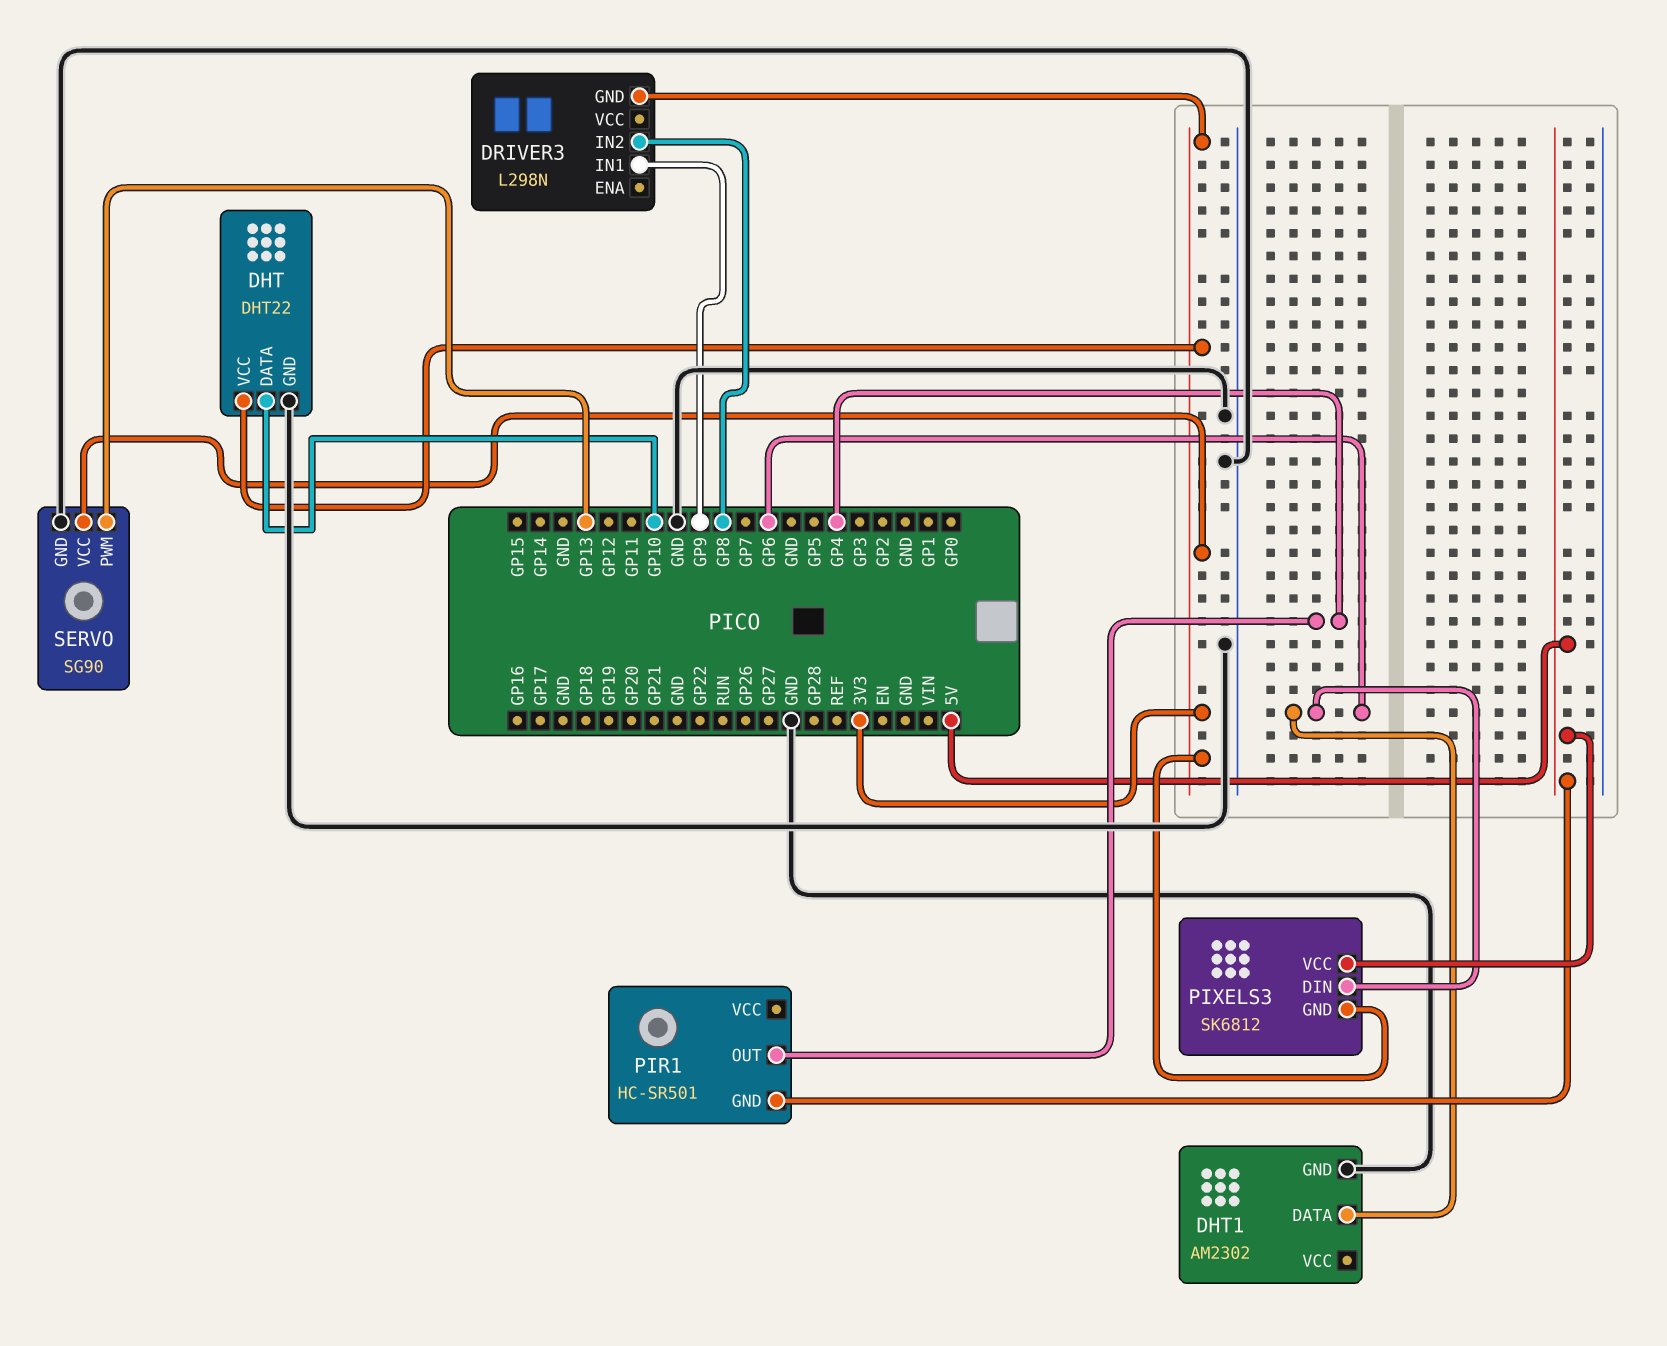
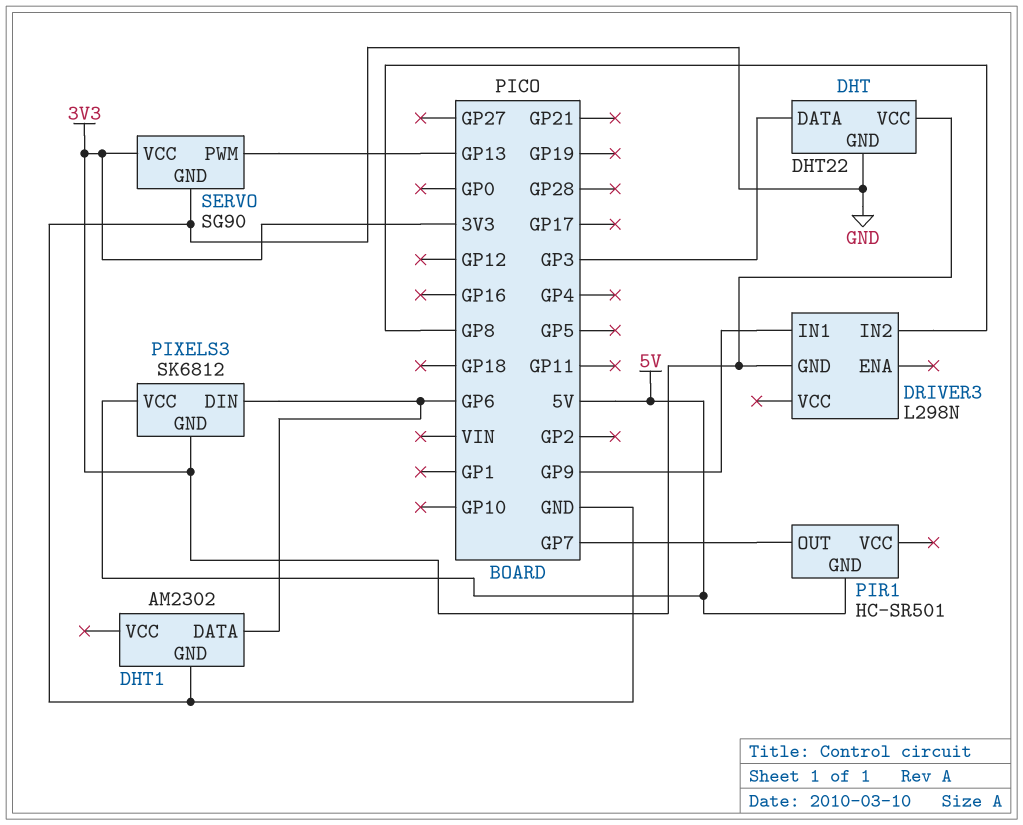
DHT pin DATA: GP10 -> GP3
PIR1 pin OUT: GP4 -> GP7

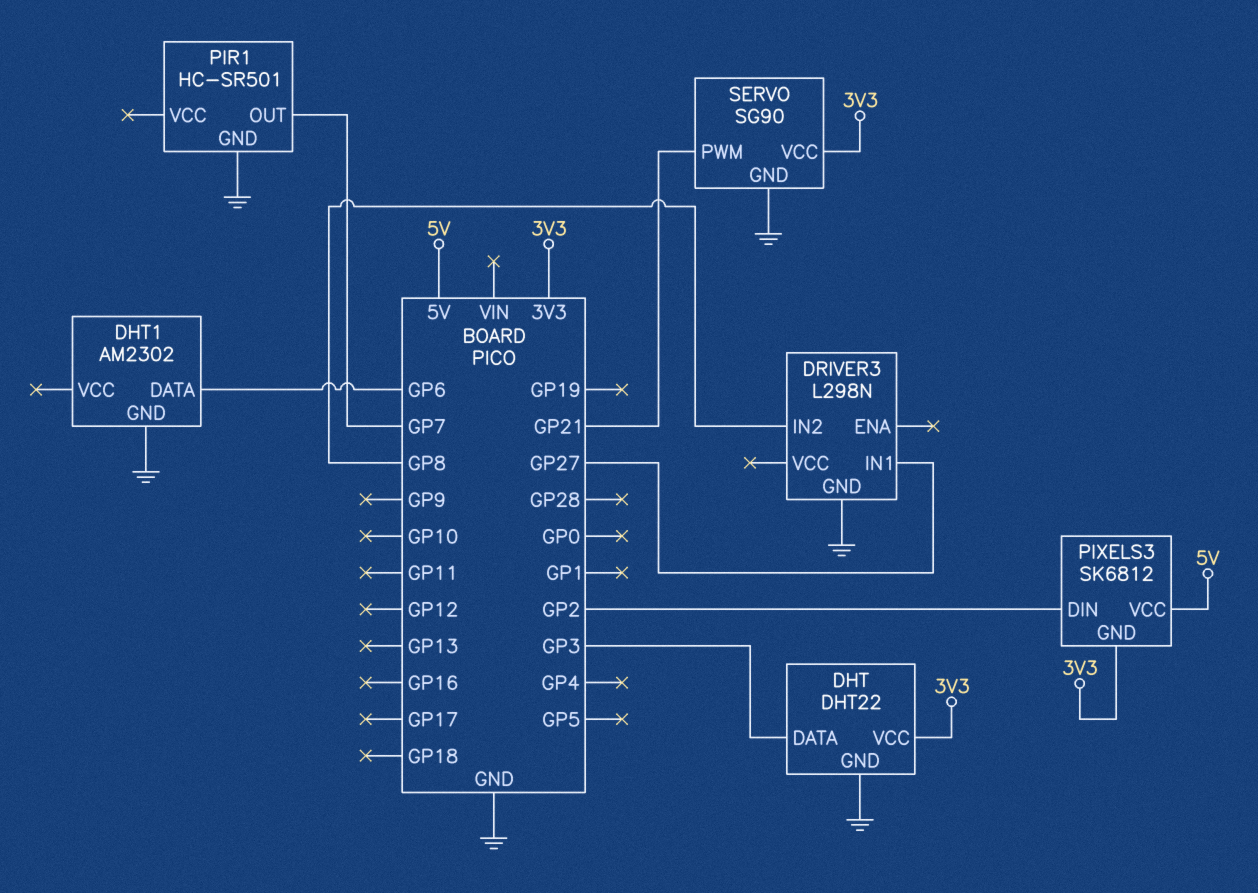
DRIVER3 pin GND: 3V3 -> GND
DRIVER3 pin IN1: GP9 -> GP27
PIR1 pin GND: 5V -> GND
PIXELS3 pin DIN: GP6 -> GP2
SERVO pin PWM: GP13 -> GP21

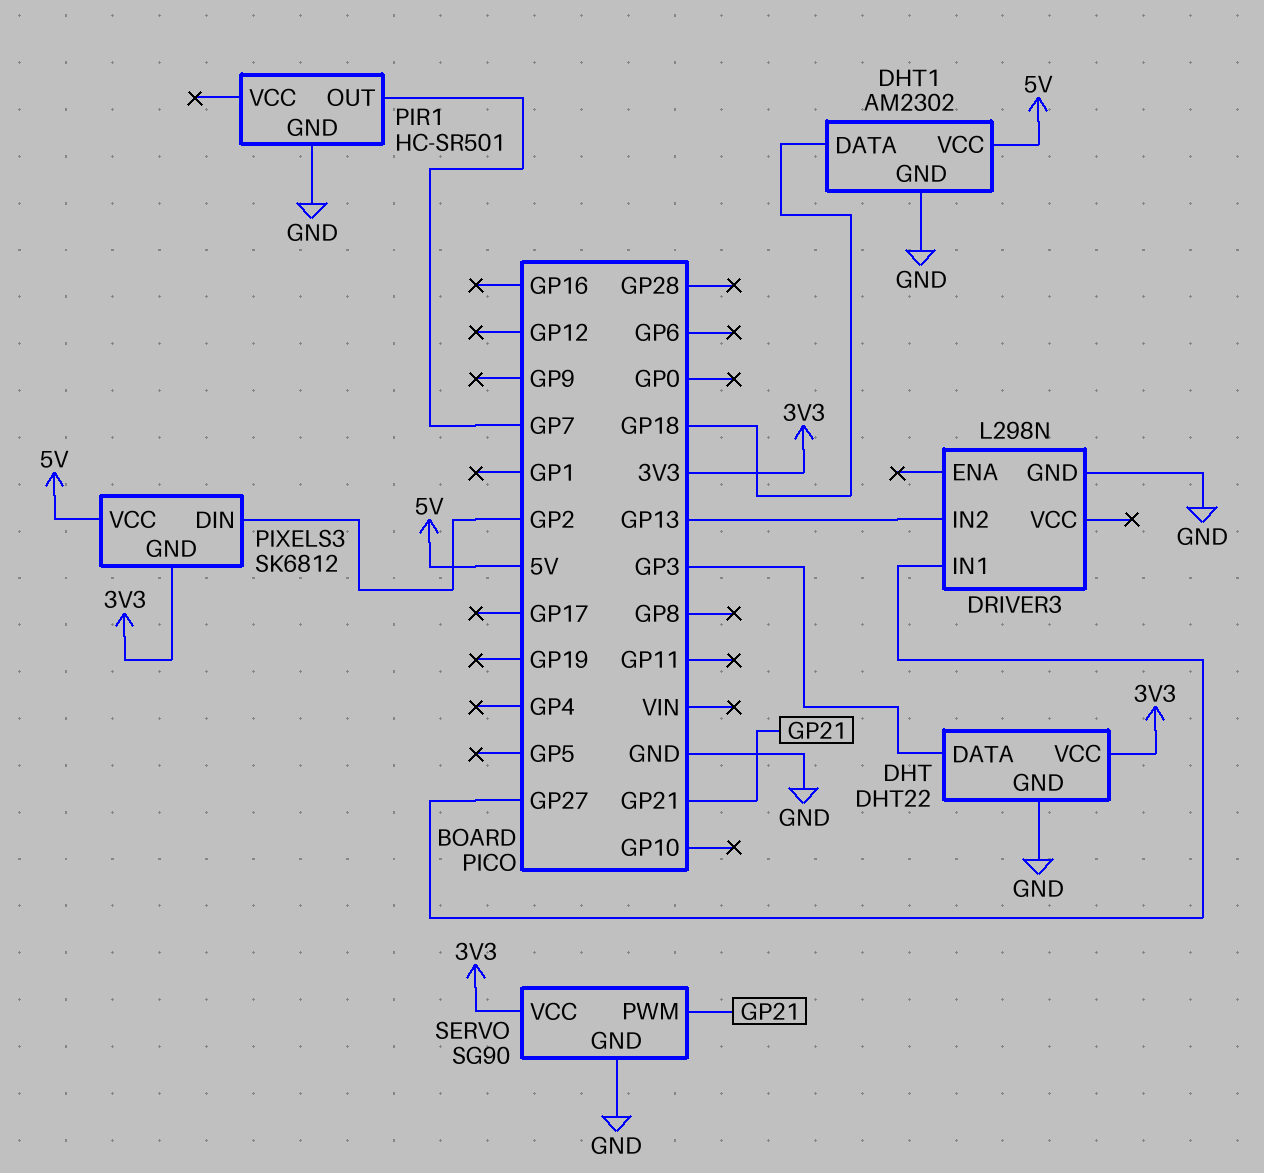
DHT1 pin DATA: GP6 -> GP18
DHT1 pin VCC: none -> 5V
DRIVER3 pin IN2: GP8 -> GP13

